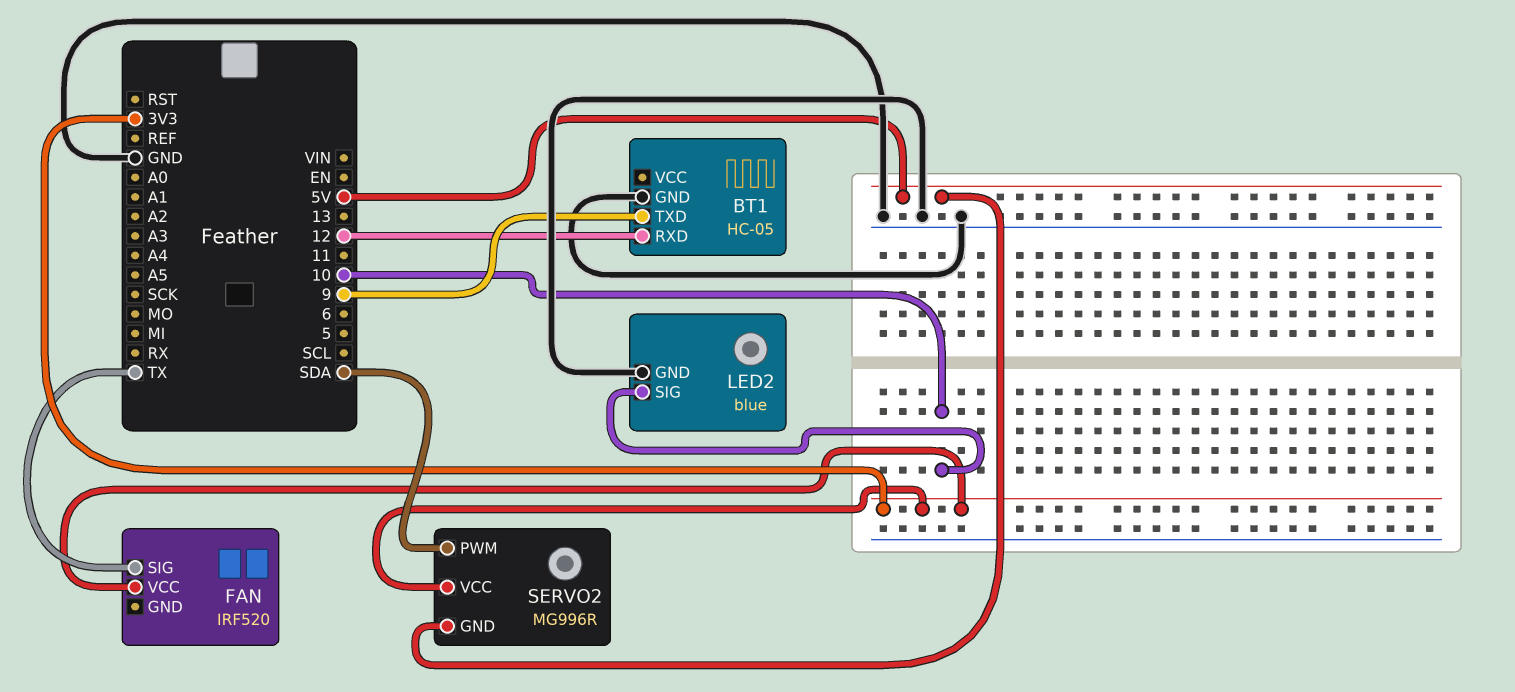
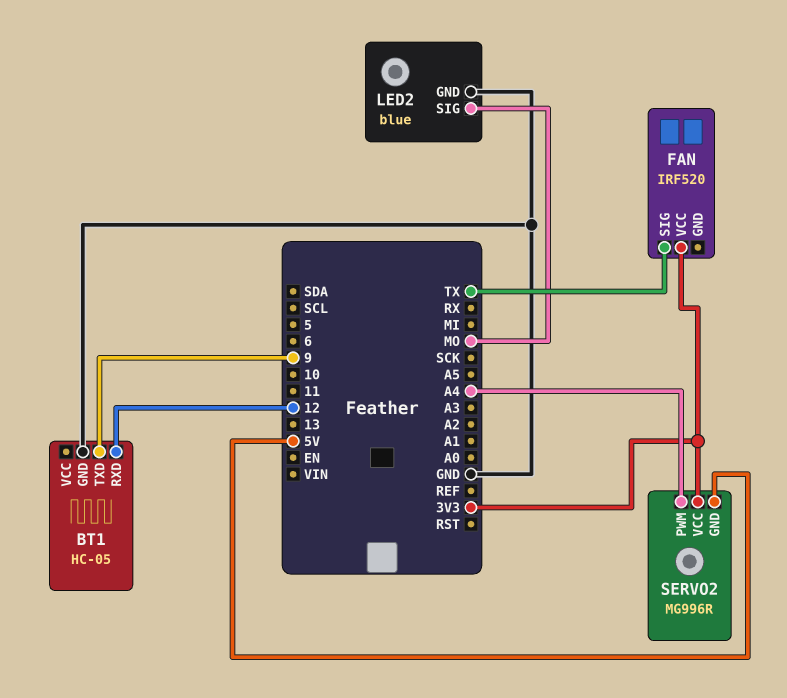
LED2 pin SIG: 10 -> MO
SERVO2 pin PWM: SDA -> A4

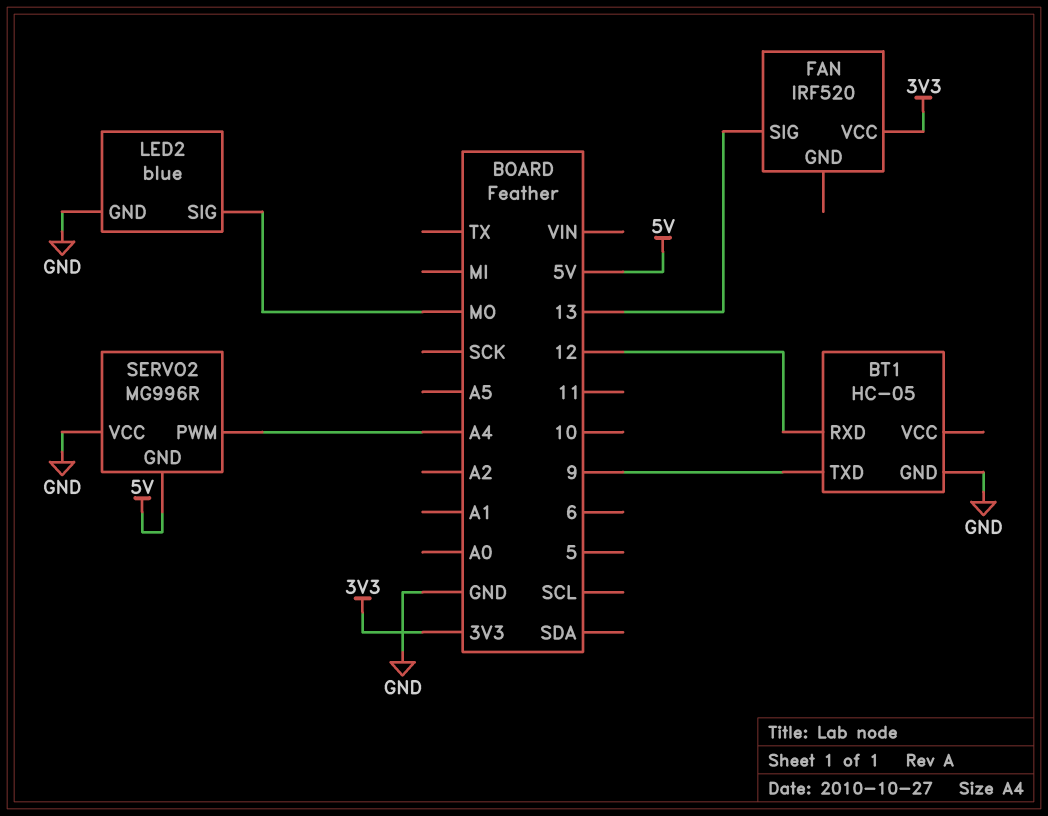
FAN pin SIG: TX -> 13
SERVO2 pin VCC: 3V3 -> GND

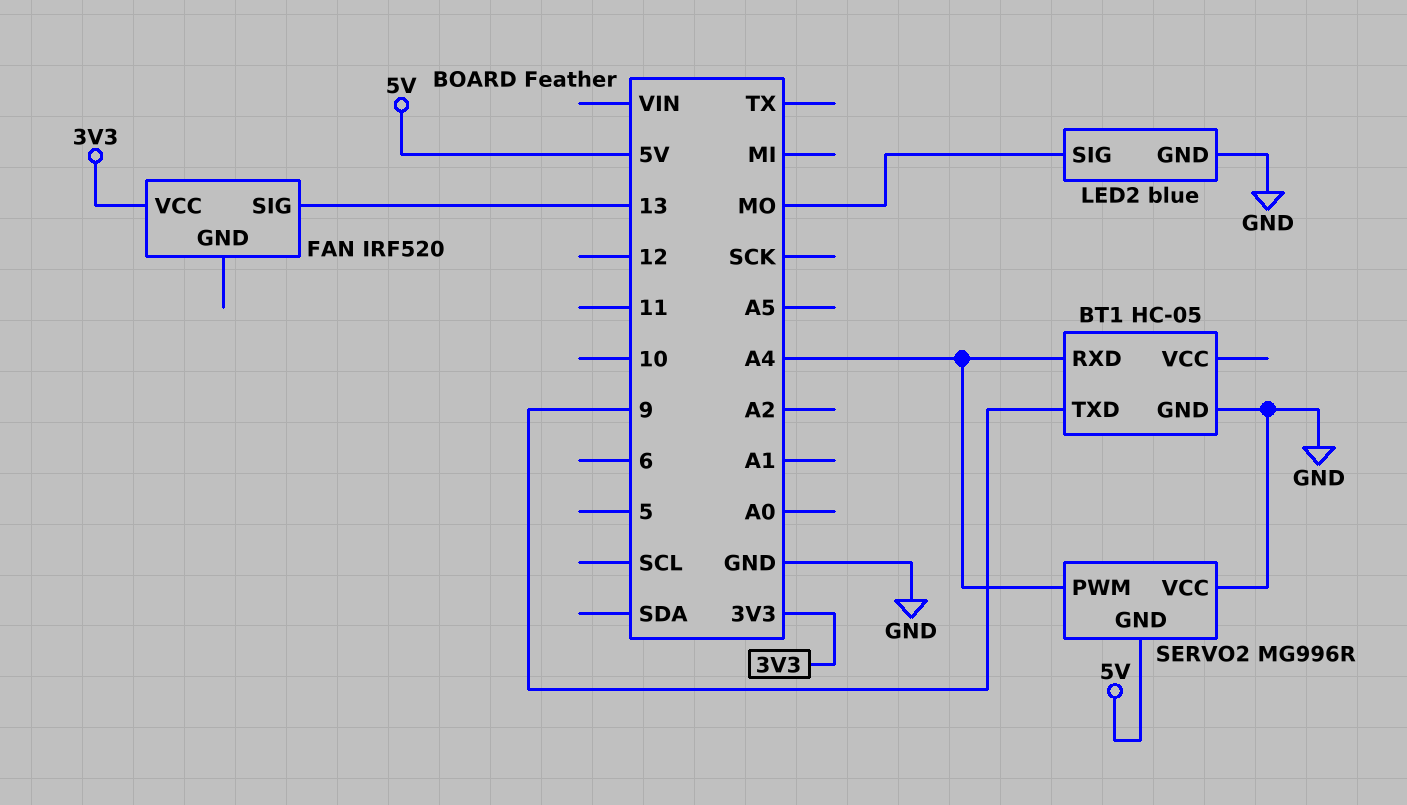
BT1 pin RXD: 12 -> A4

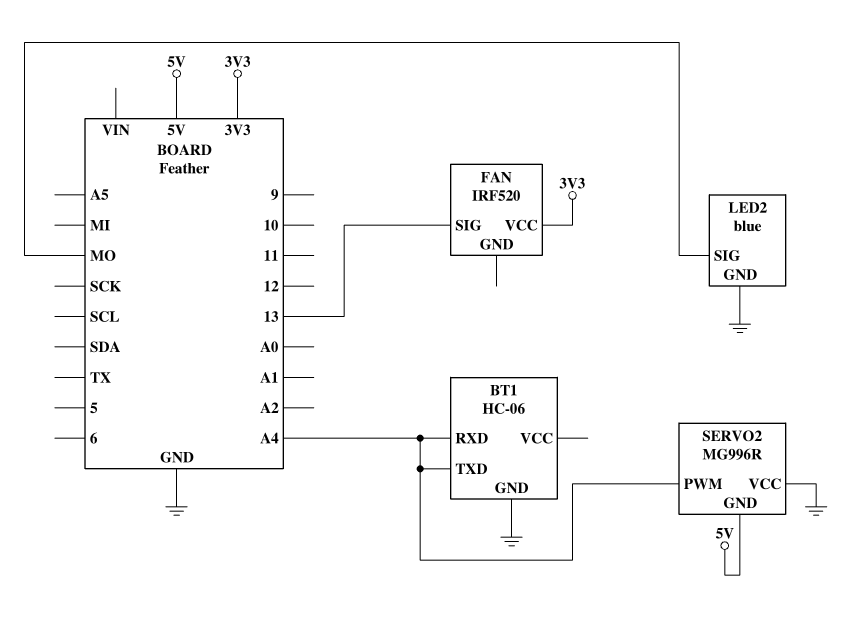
BT1: HC-05 -> HC-06
BT1 pin TXD: 9 -> A4

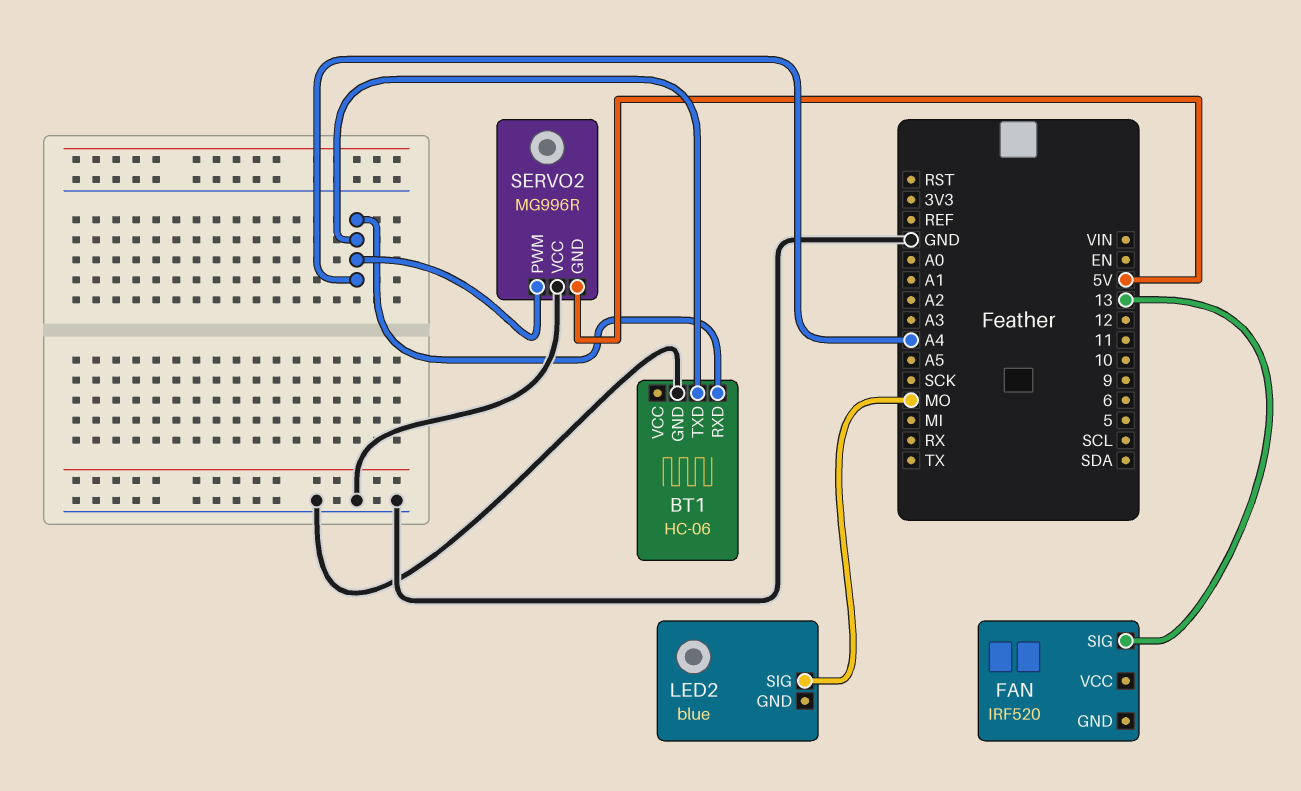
FAN pin VCC: 3V3 -> none
LED2 pin GND: GND -> none

